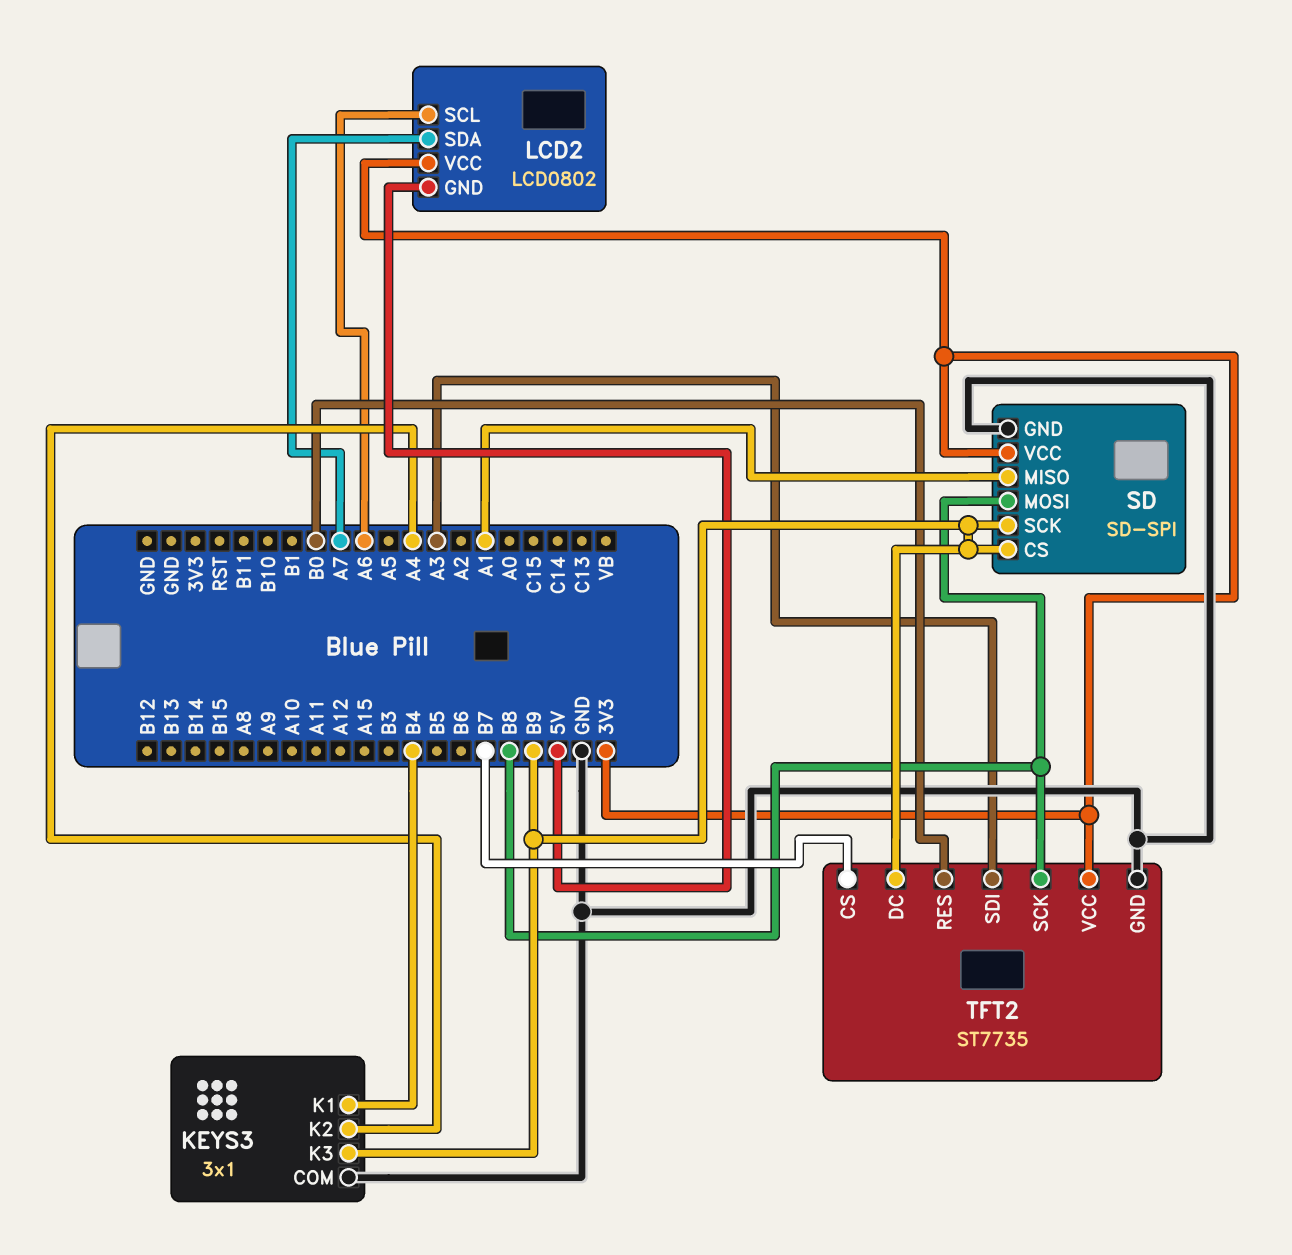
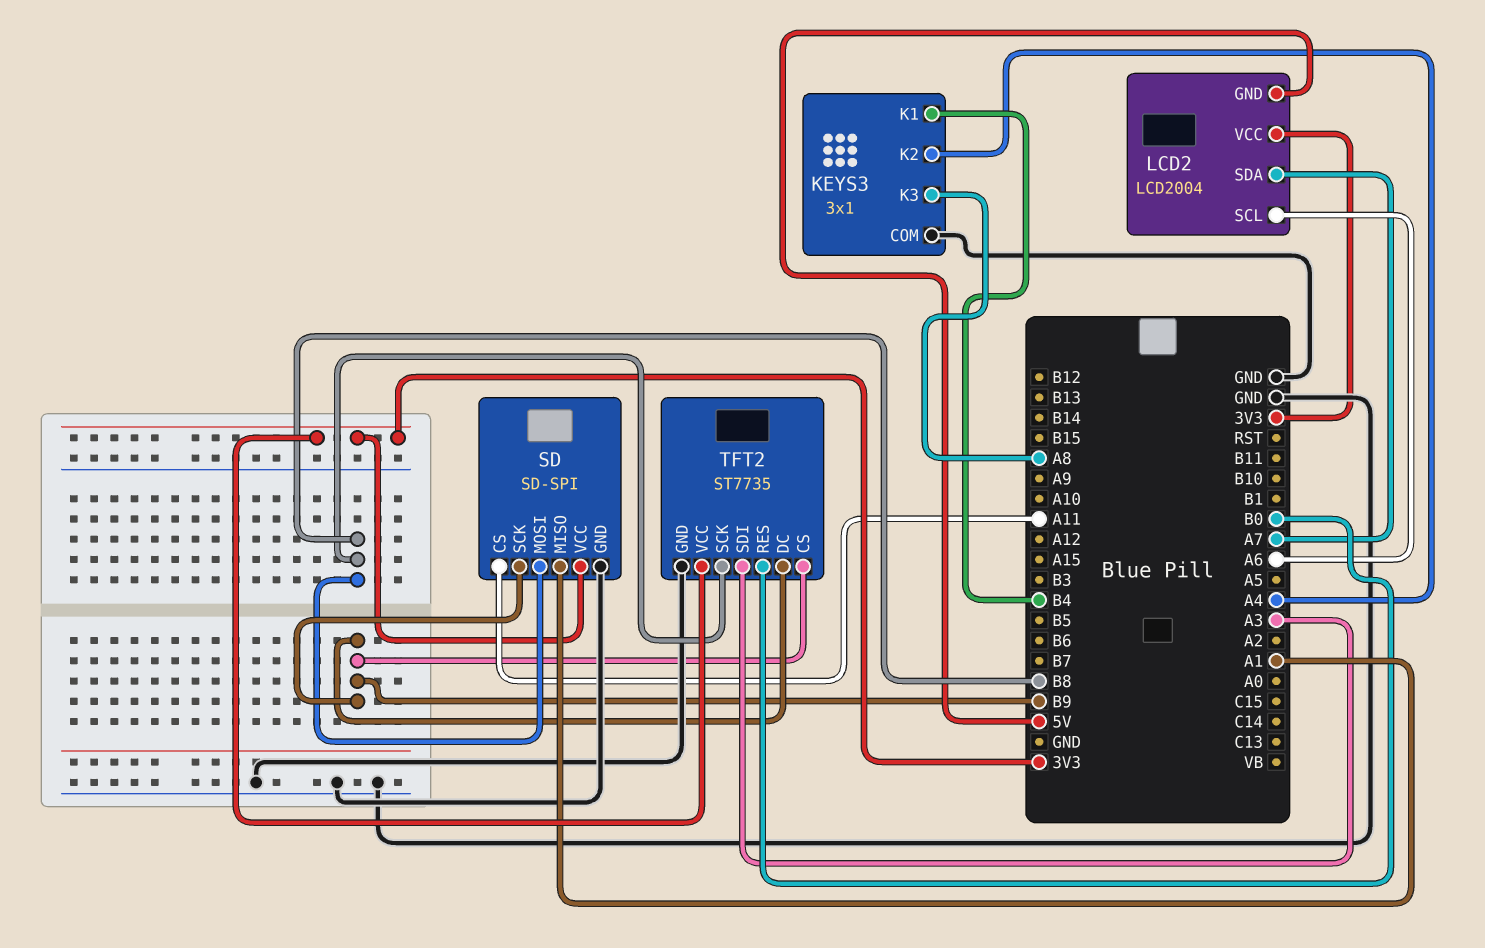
KEYS3 pin K3: B9 -> A8
LCD2: LCD0802 -> LCD2004
SD pin CS: B9 -> A11
TFT2 pin CS: B7 -> B9

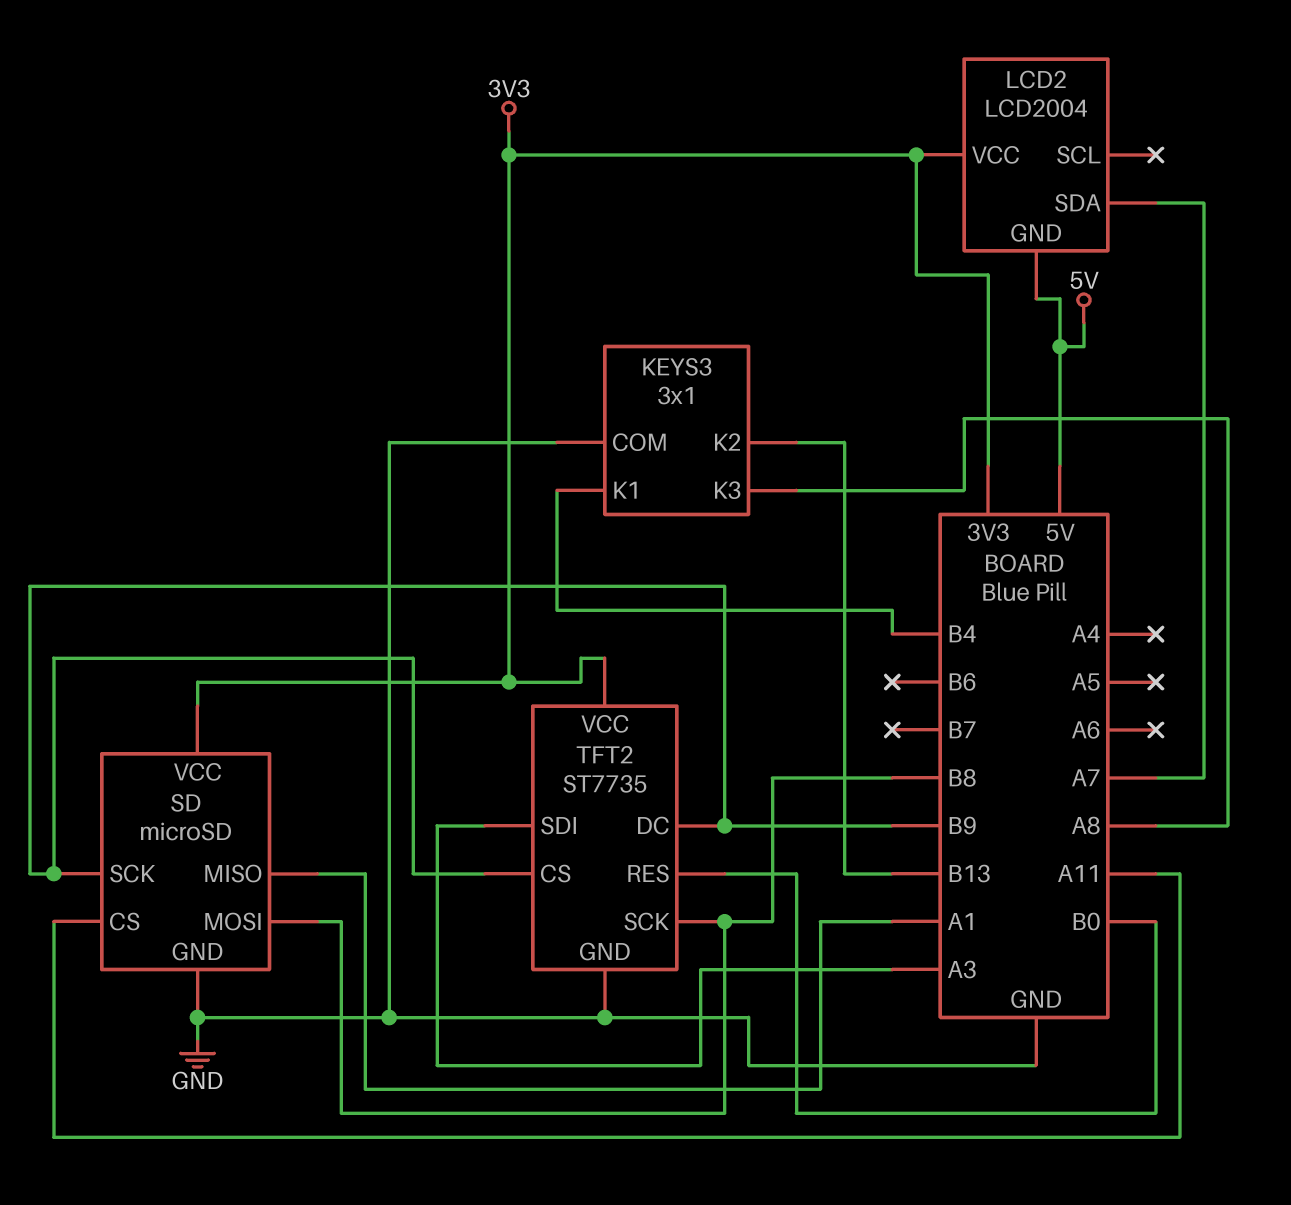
KEYS3 pin K2: A4 -> B13
LCD2 pin SCL: A6 -> none
SD: SD-SPI -> microSD

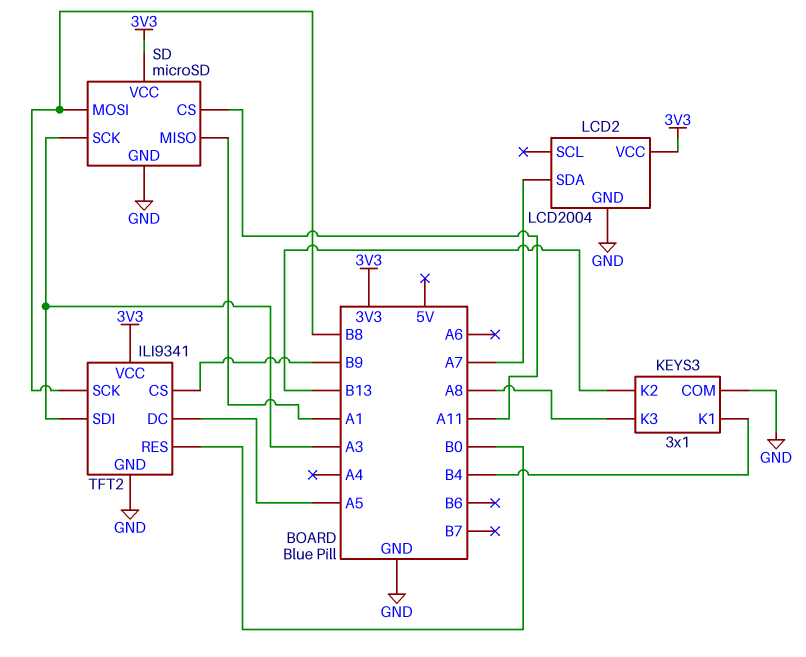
LCD2 pin GND: 5V -> GND
SD pin SCK: B9 -> A3
TFT2: ST7735 -> ILI9341
TFT2 pin DC: B9 -> A5

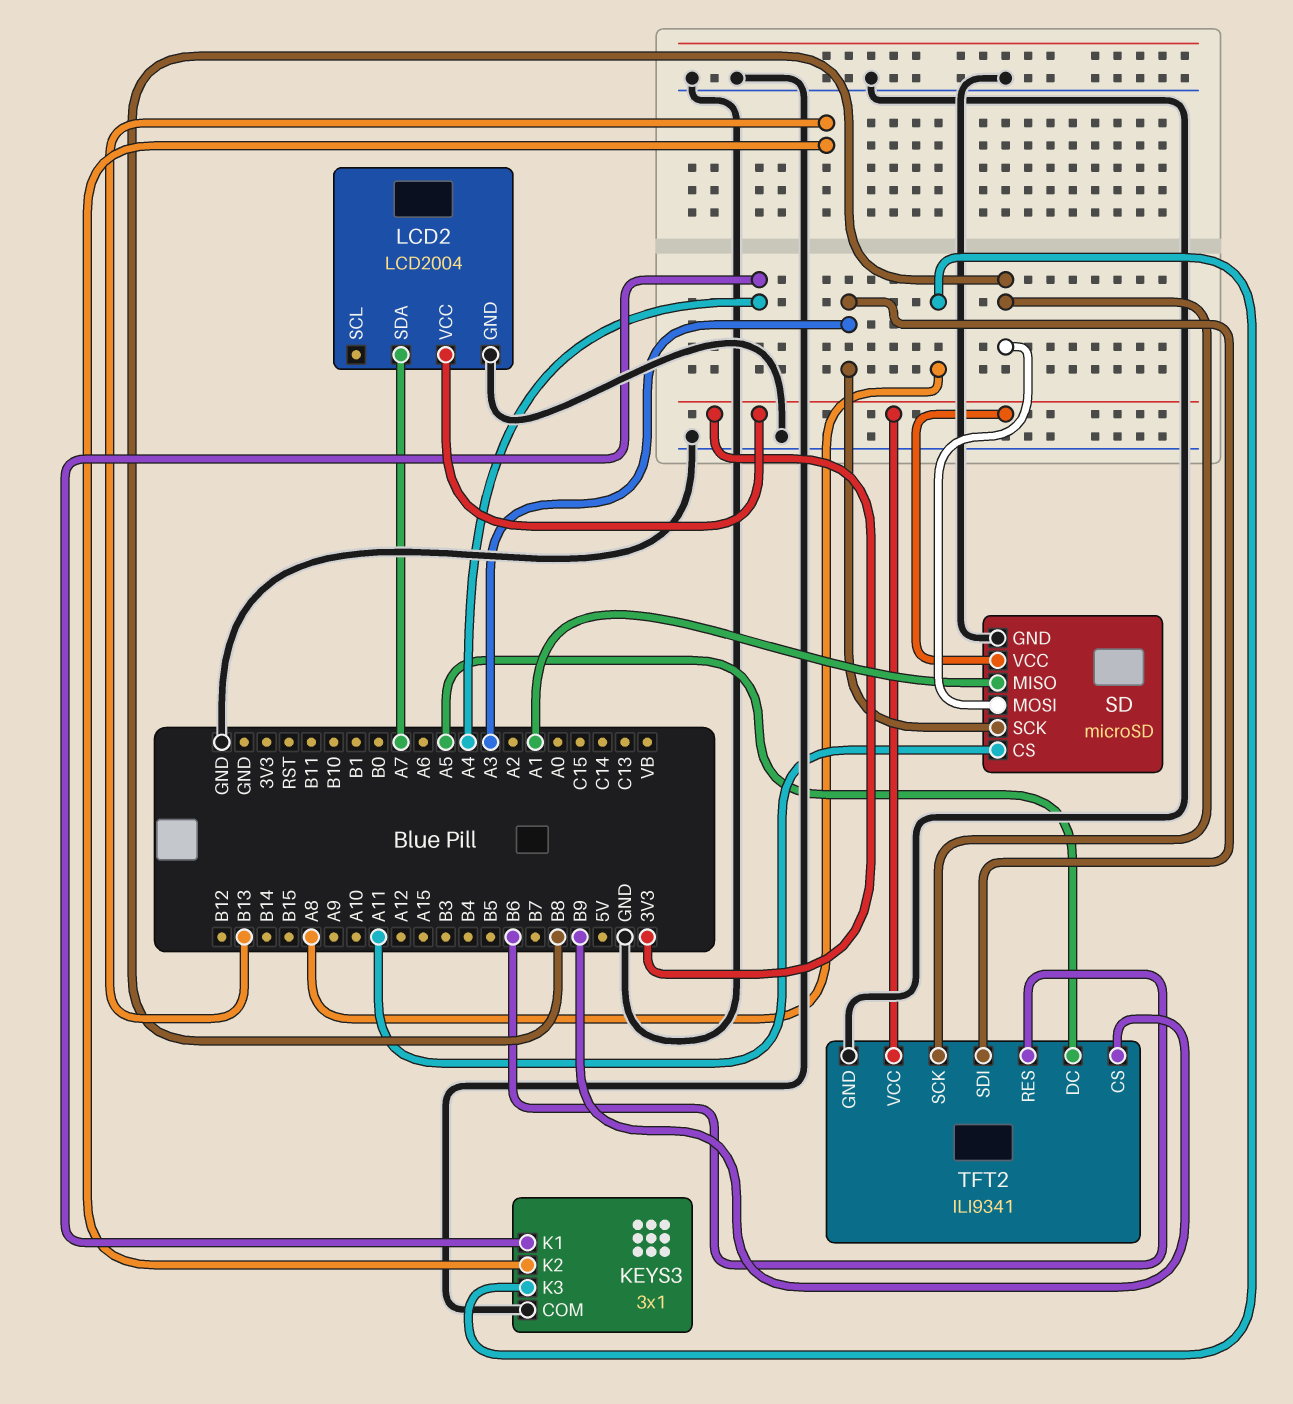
KEYS3 pin K1: B4 -> A4
TFT2 pin RES: B0 -> B6

